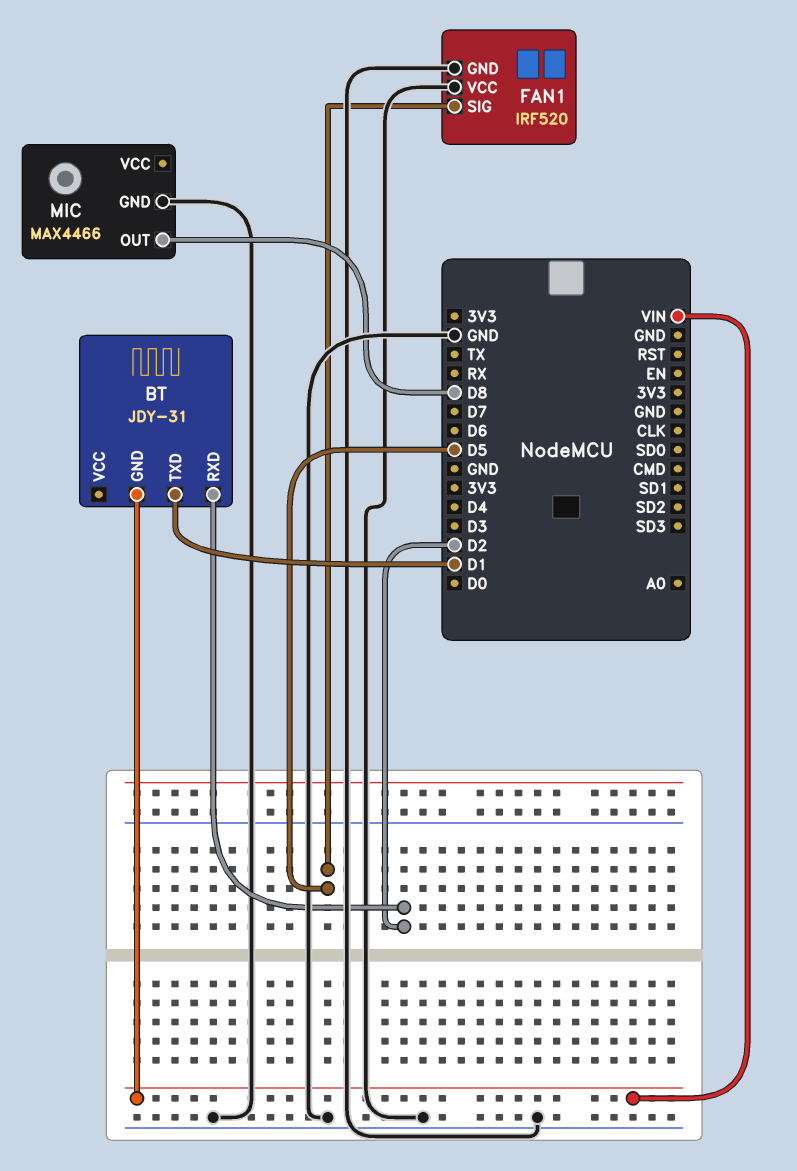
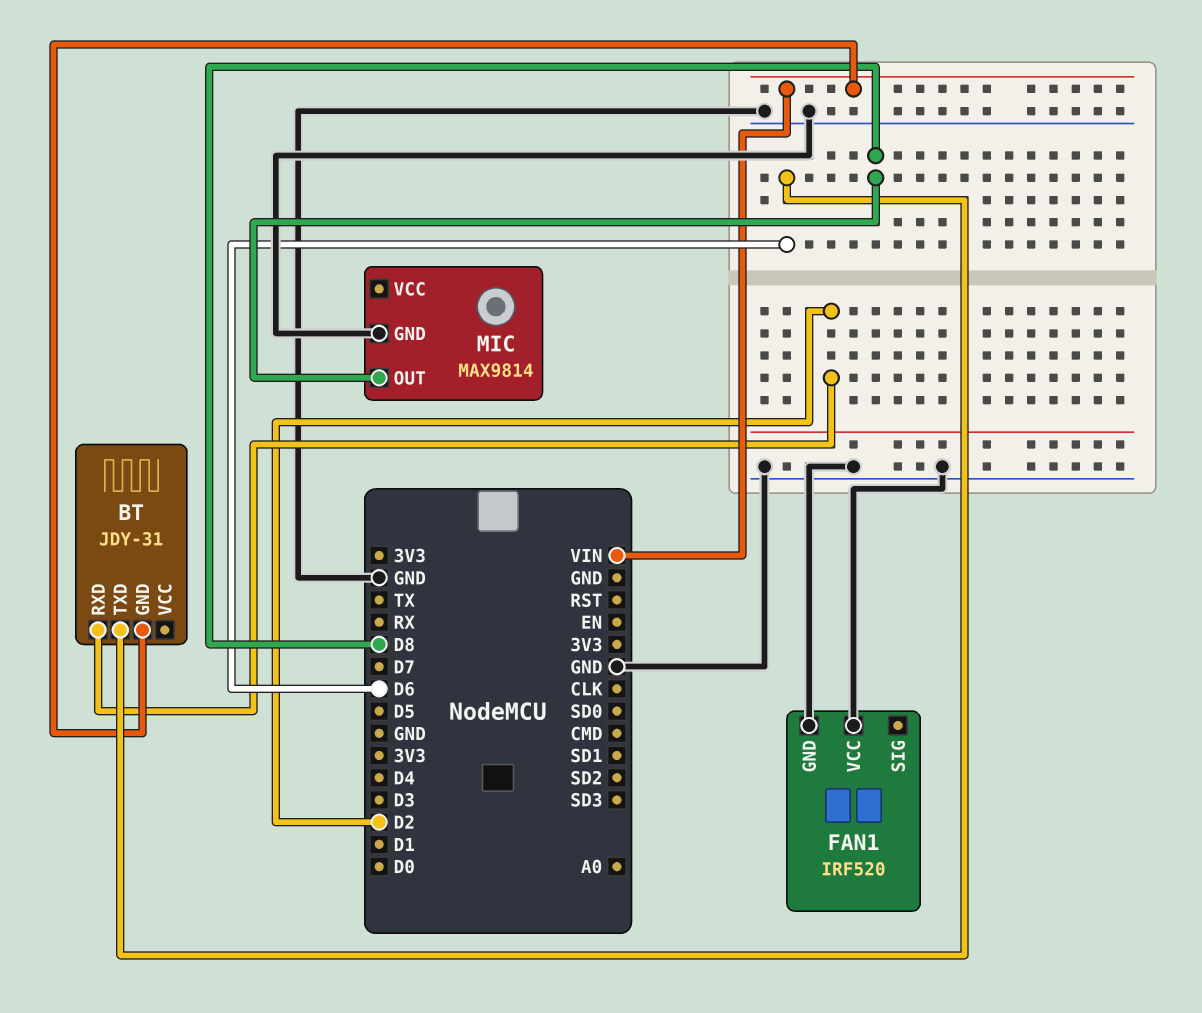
BT pin TXD: D1 -> D6
FAN1 pin SIG: D5 -> none
MIC: MAX4466 -> MAX9814

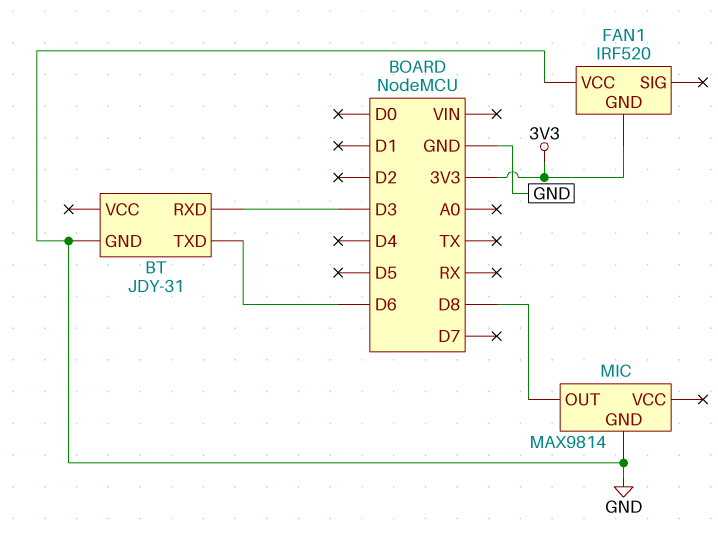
BT pin GND: VIN -> GND
BT pin RXD: D2 -> D3
FAN1 pin GND: GND -> 3V3

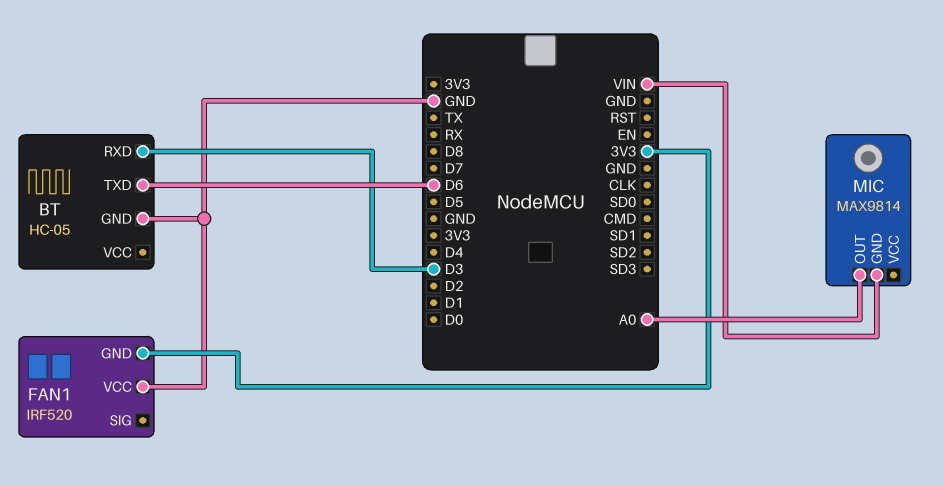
BT: JDY-31 -> HC-05
MIC pin GND: GND -> VIN
MIC pin OUT: D8 -> A0

